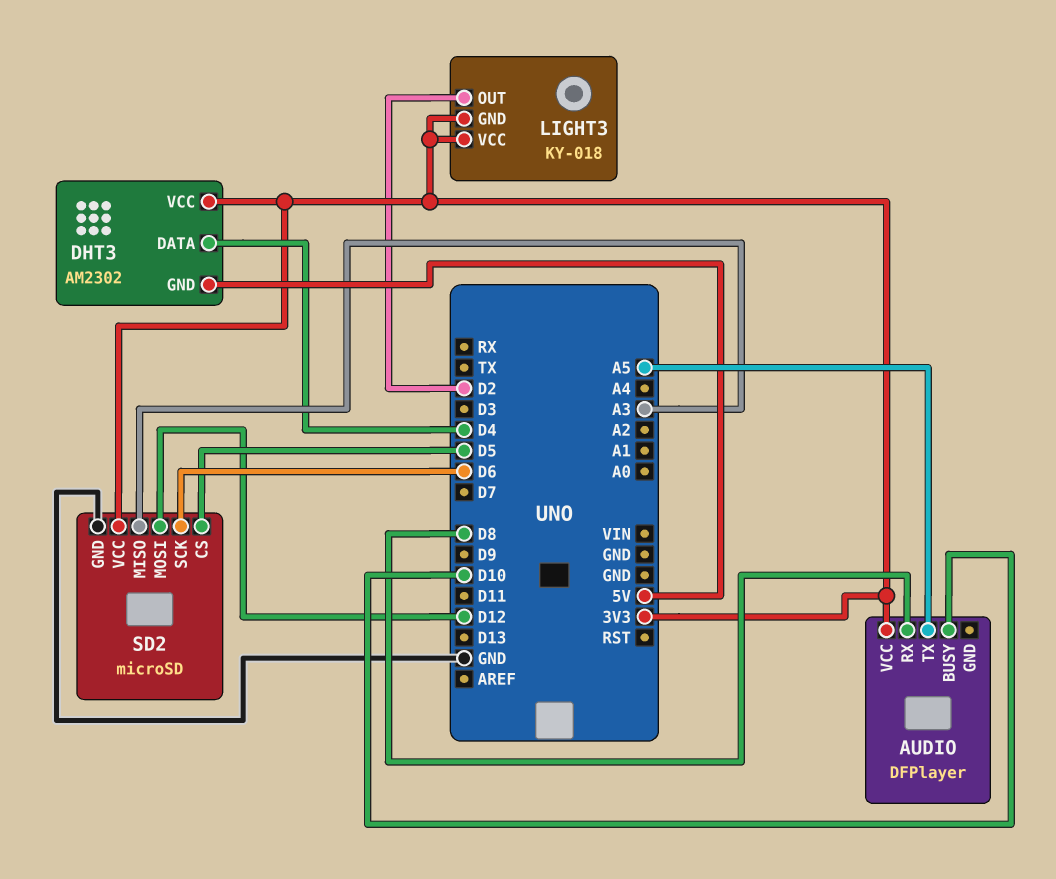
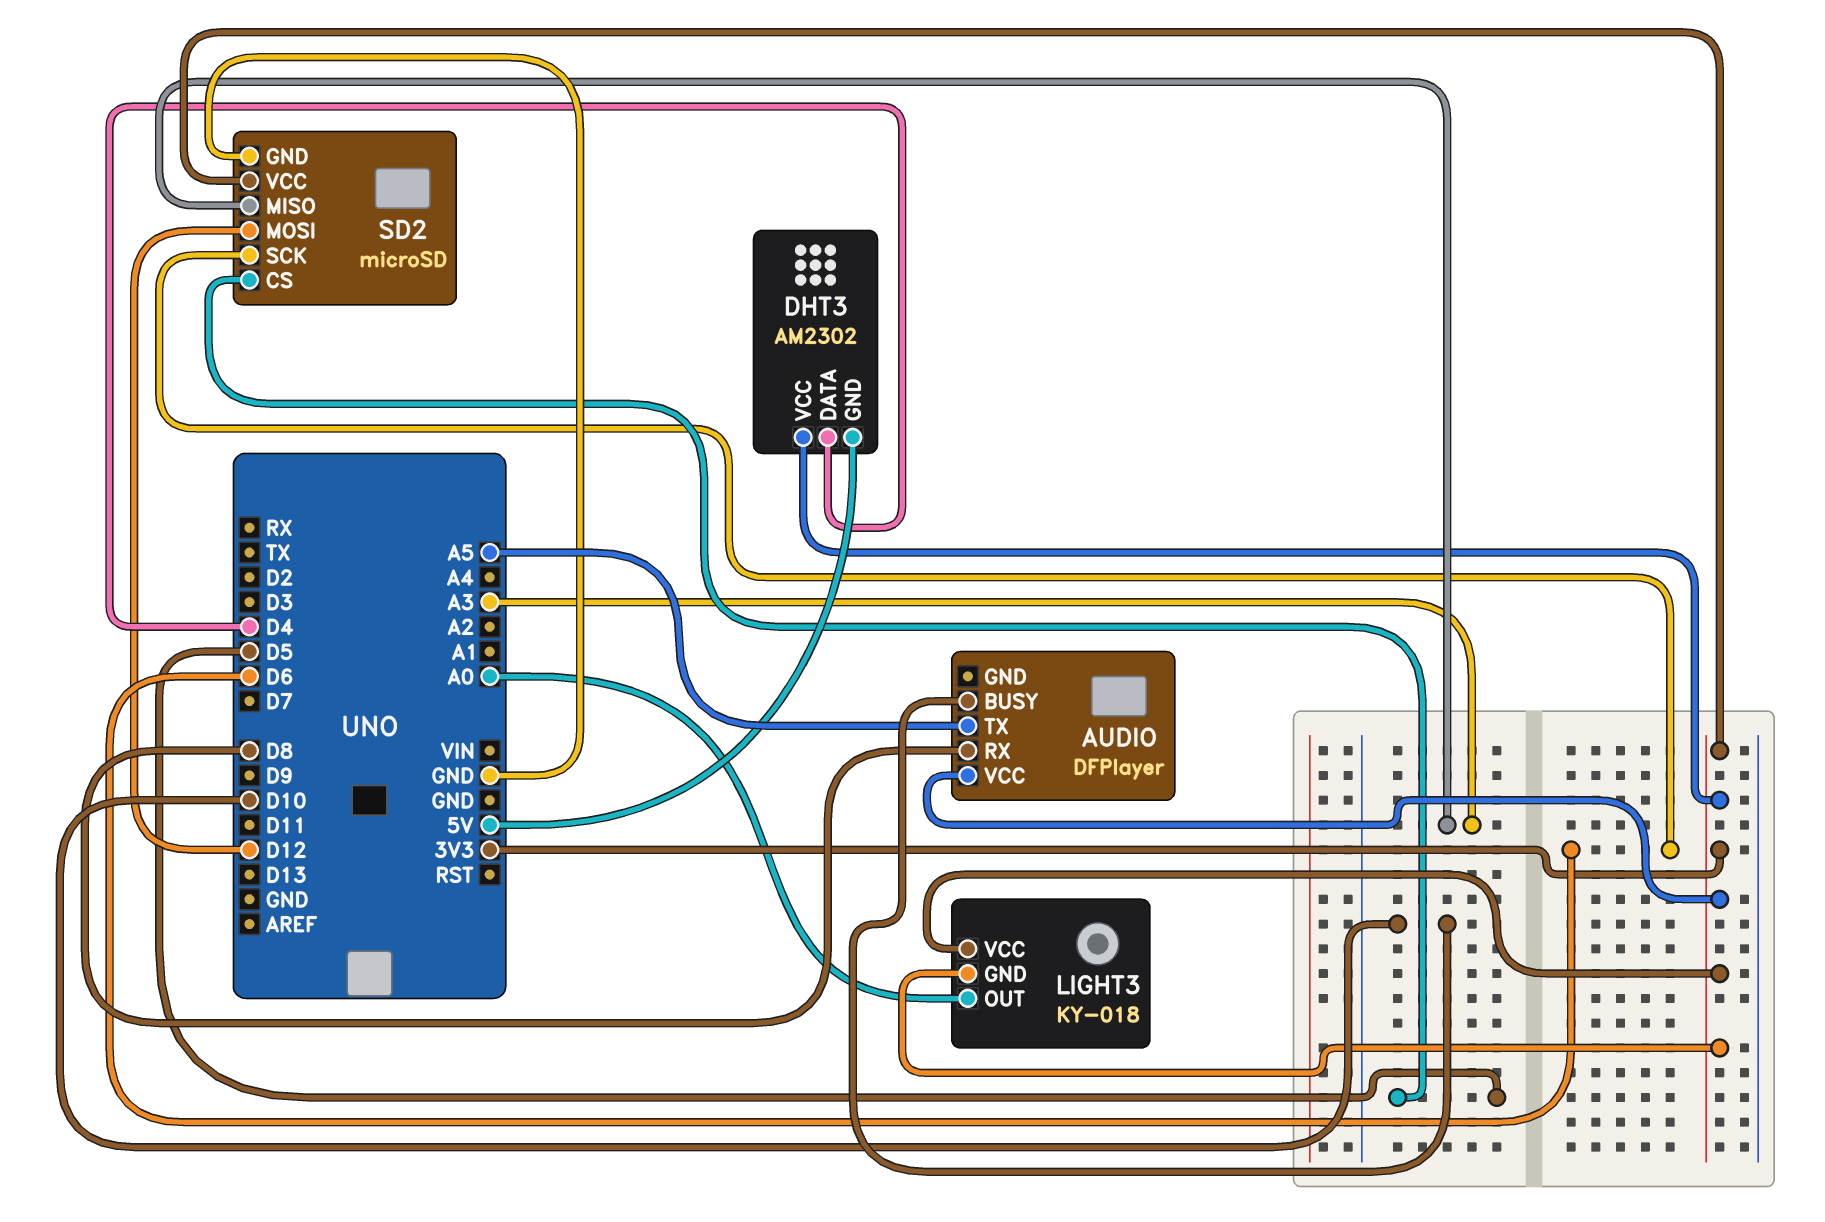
LIGHT3 pin OUT: D2 -> A0

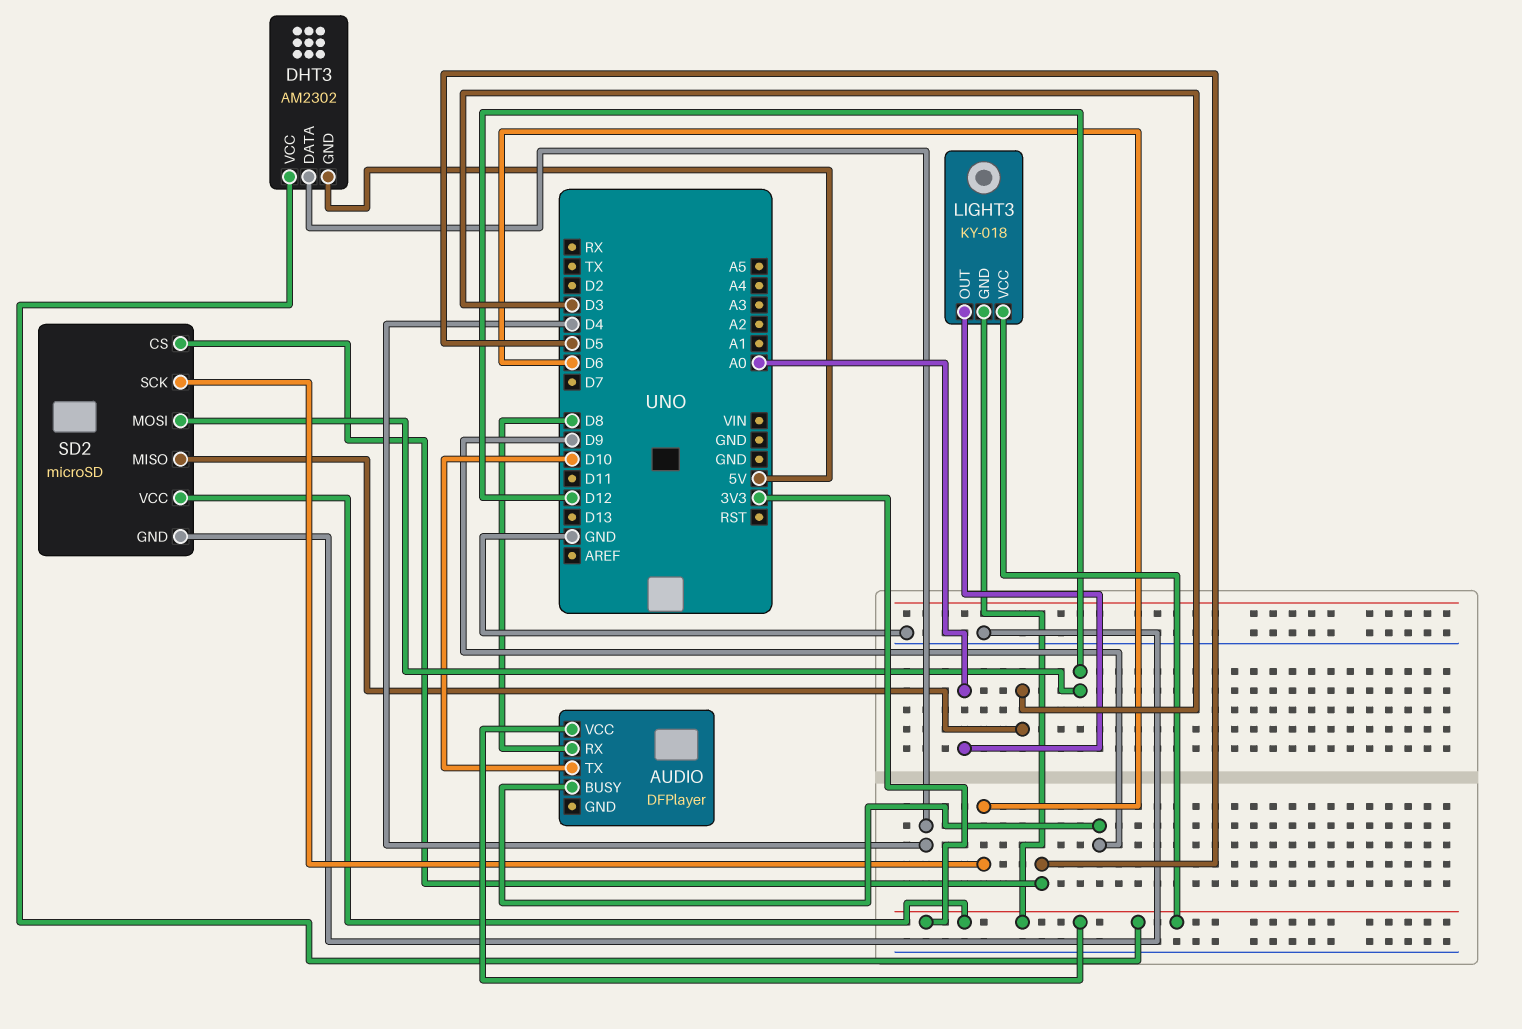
AUDIO pin BUSY: D10 -> D9
AUDIO pin TX: A5 -> D10
SD2 pin MISO: A3 -> D3

